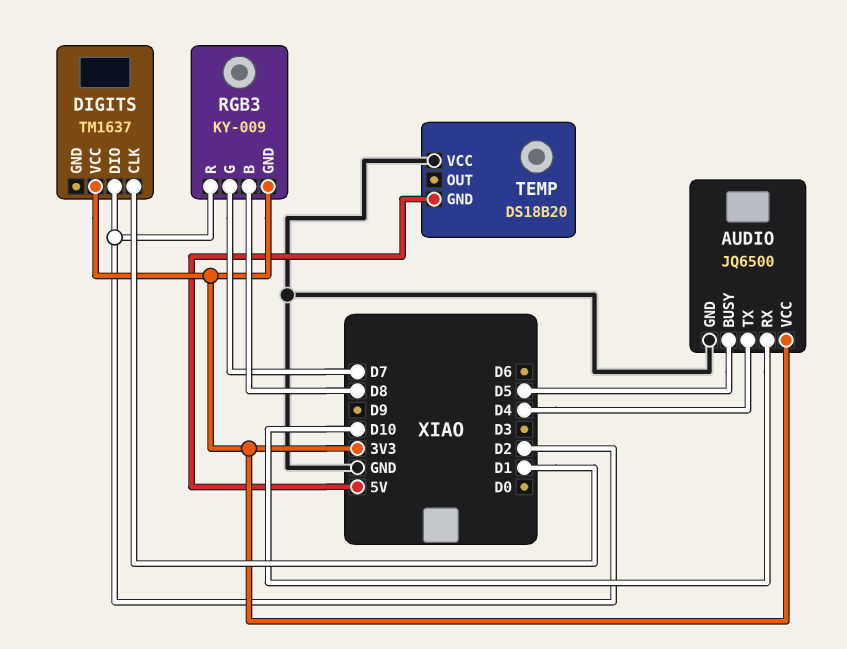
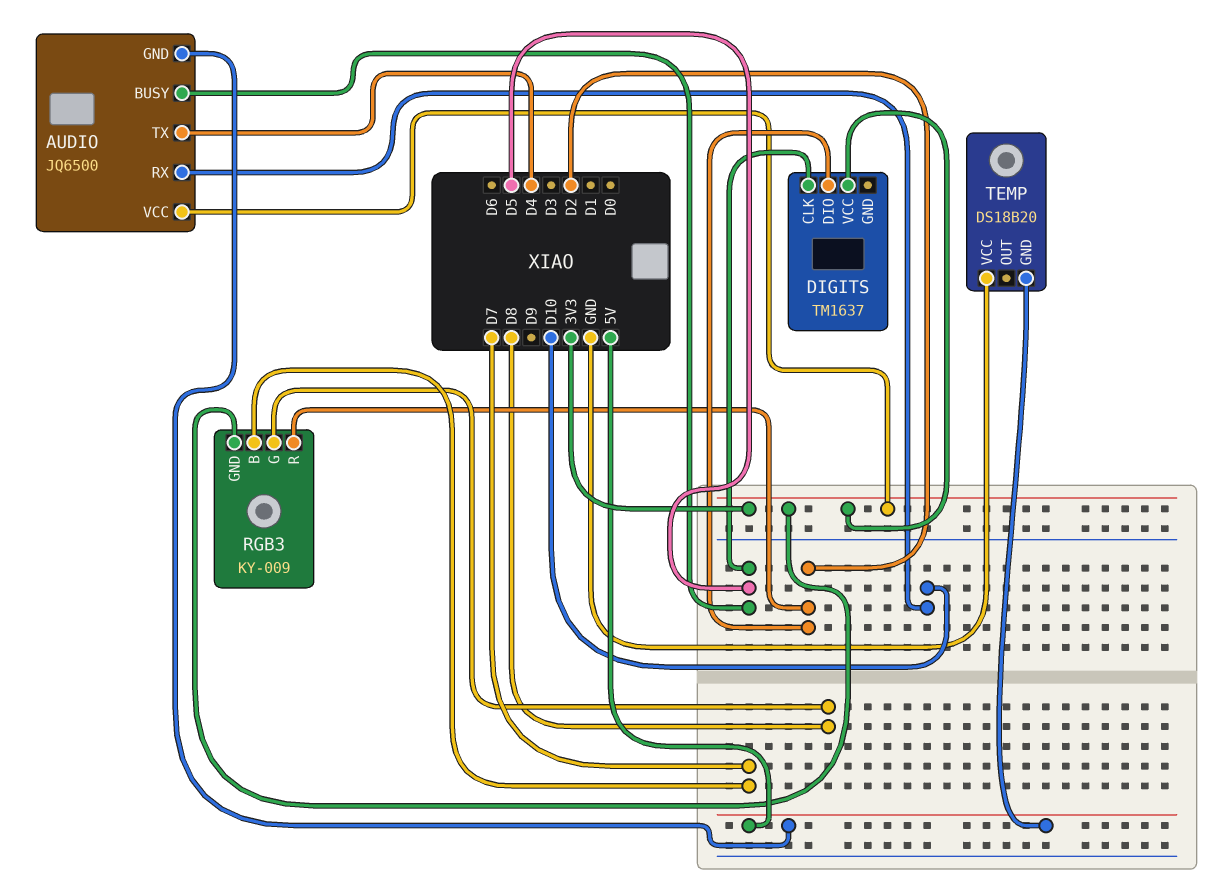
AUDIO pin GND: GND -> 5V
DIGITS pin CLK: D1 -> D5
RGB3 pin B: D8 -> D7
RGB3 pin G: D7 -> D8

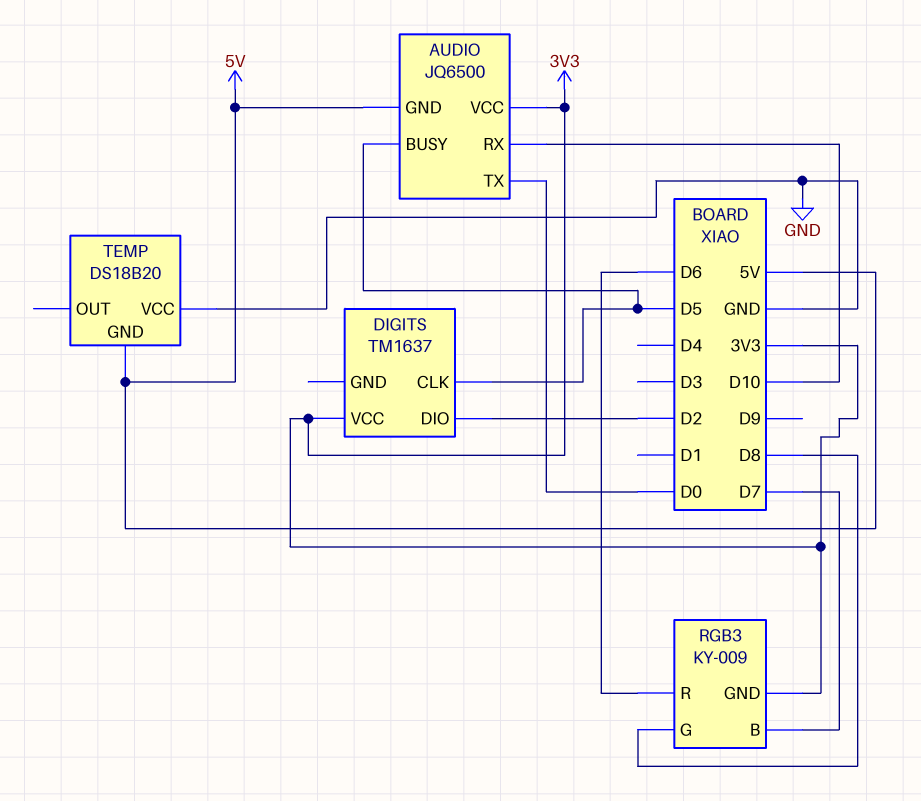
AUDIO pin TX: D4 -> D0
RGB3 pin R: D2 -> D6

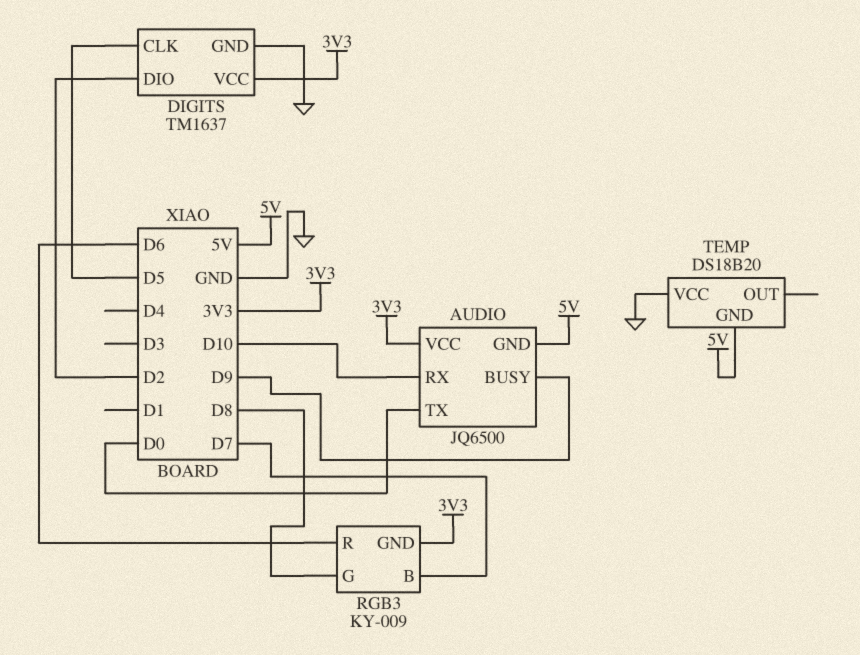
AUDIO pin BUSY: D5 -> D9
DIGITS pin GND: none -> GND

